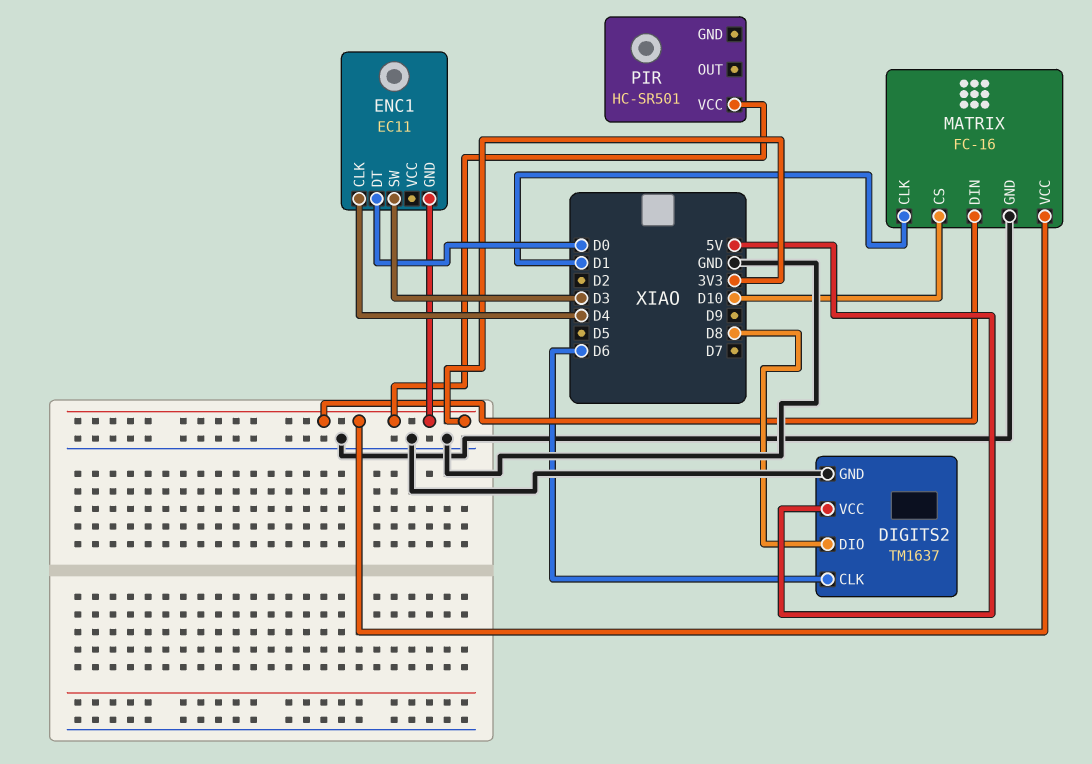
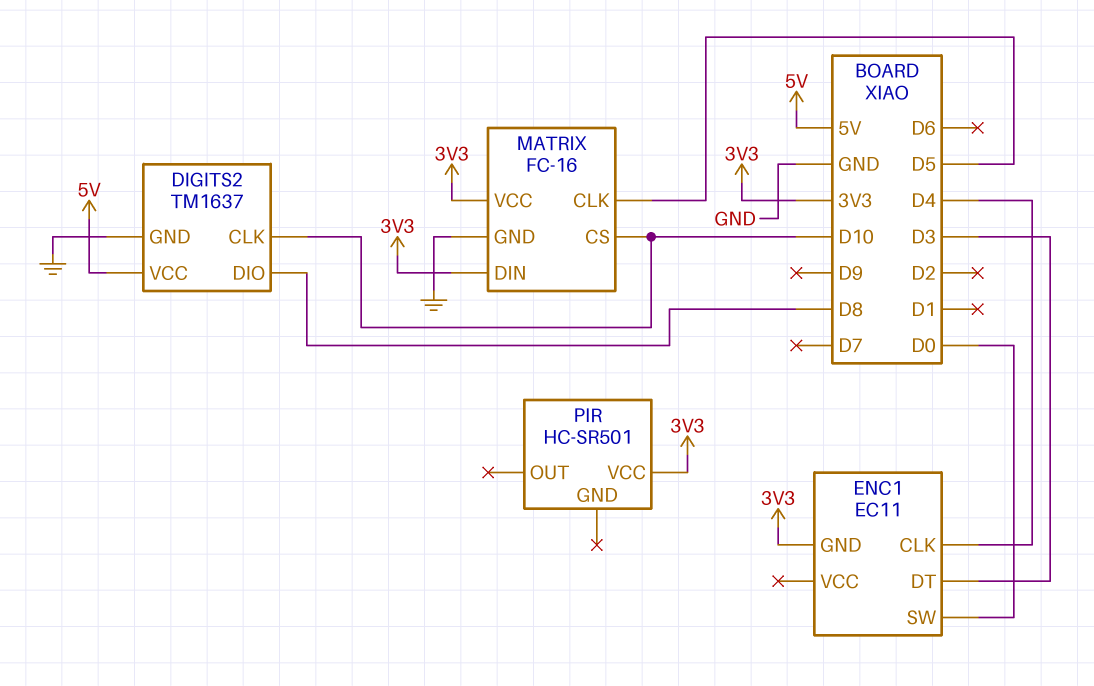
DIGITS2 pin CLK: D6 -> D10
ENC1 pin DT: D0 -> D3
ENC1 pin SW: D3 -> D0
MATRIX pin CLK: D1 -> D5

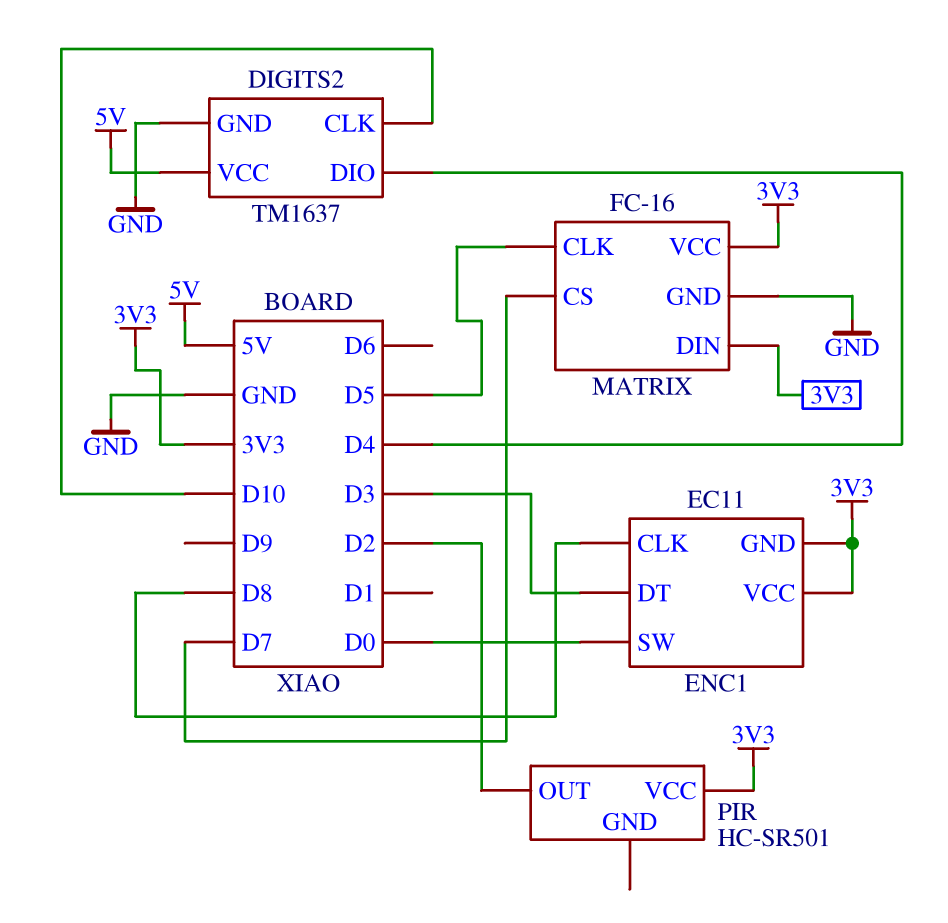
DIGITS2 pin DIO: D8 -> D4
ENC1 pin CLK: D4 -> D8
ENC1 pin VCC: none -> 3V3
MATRIX pin CS: D10 -> D7
PIR pin OUT: none -> D2

